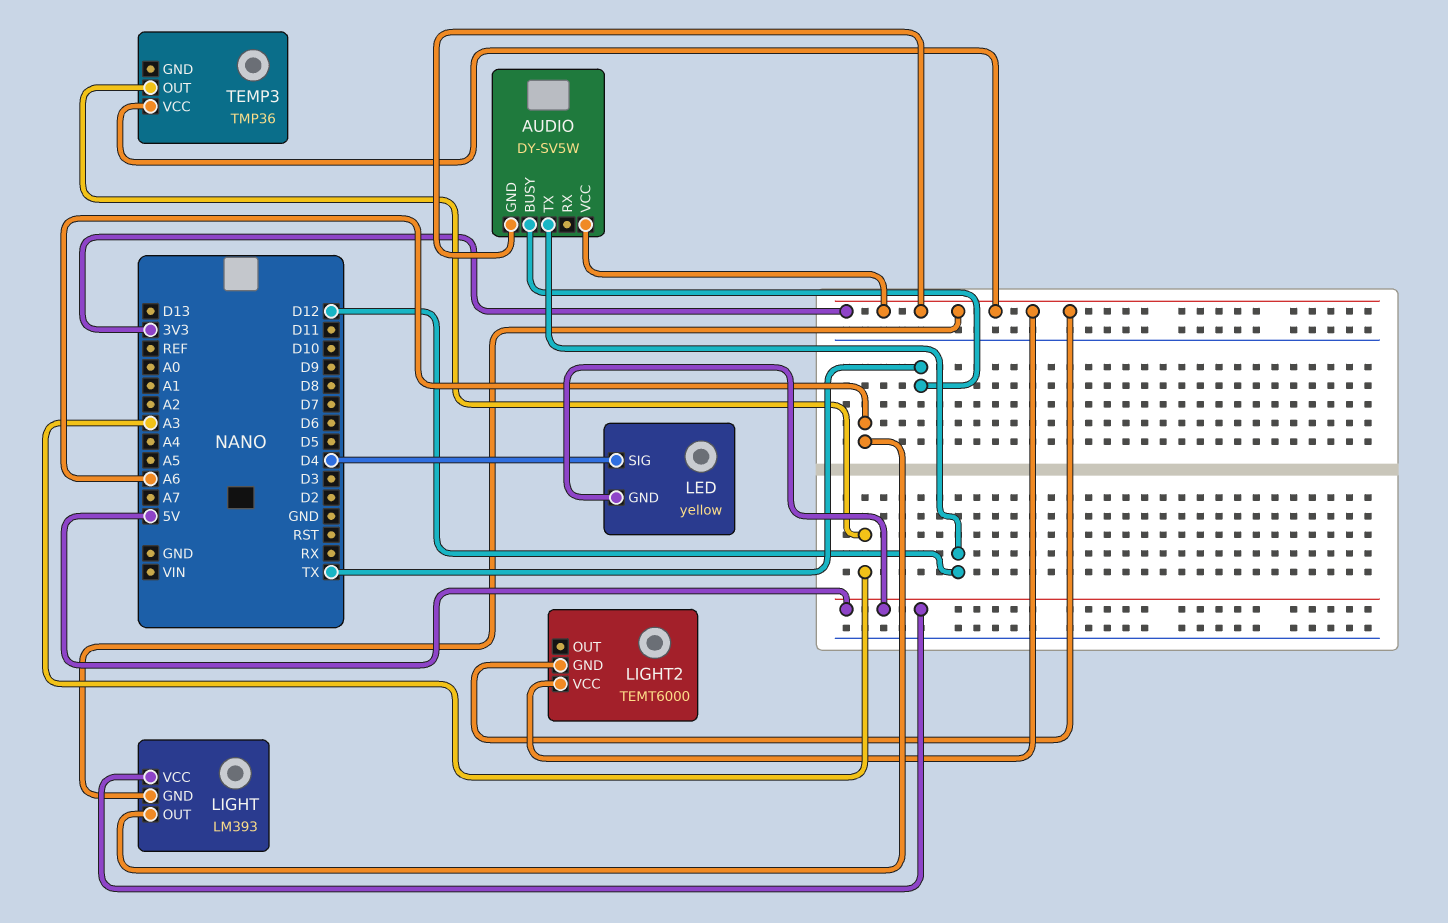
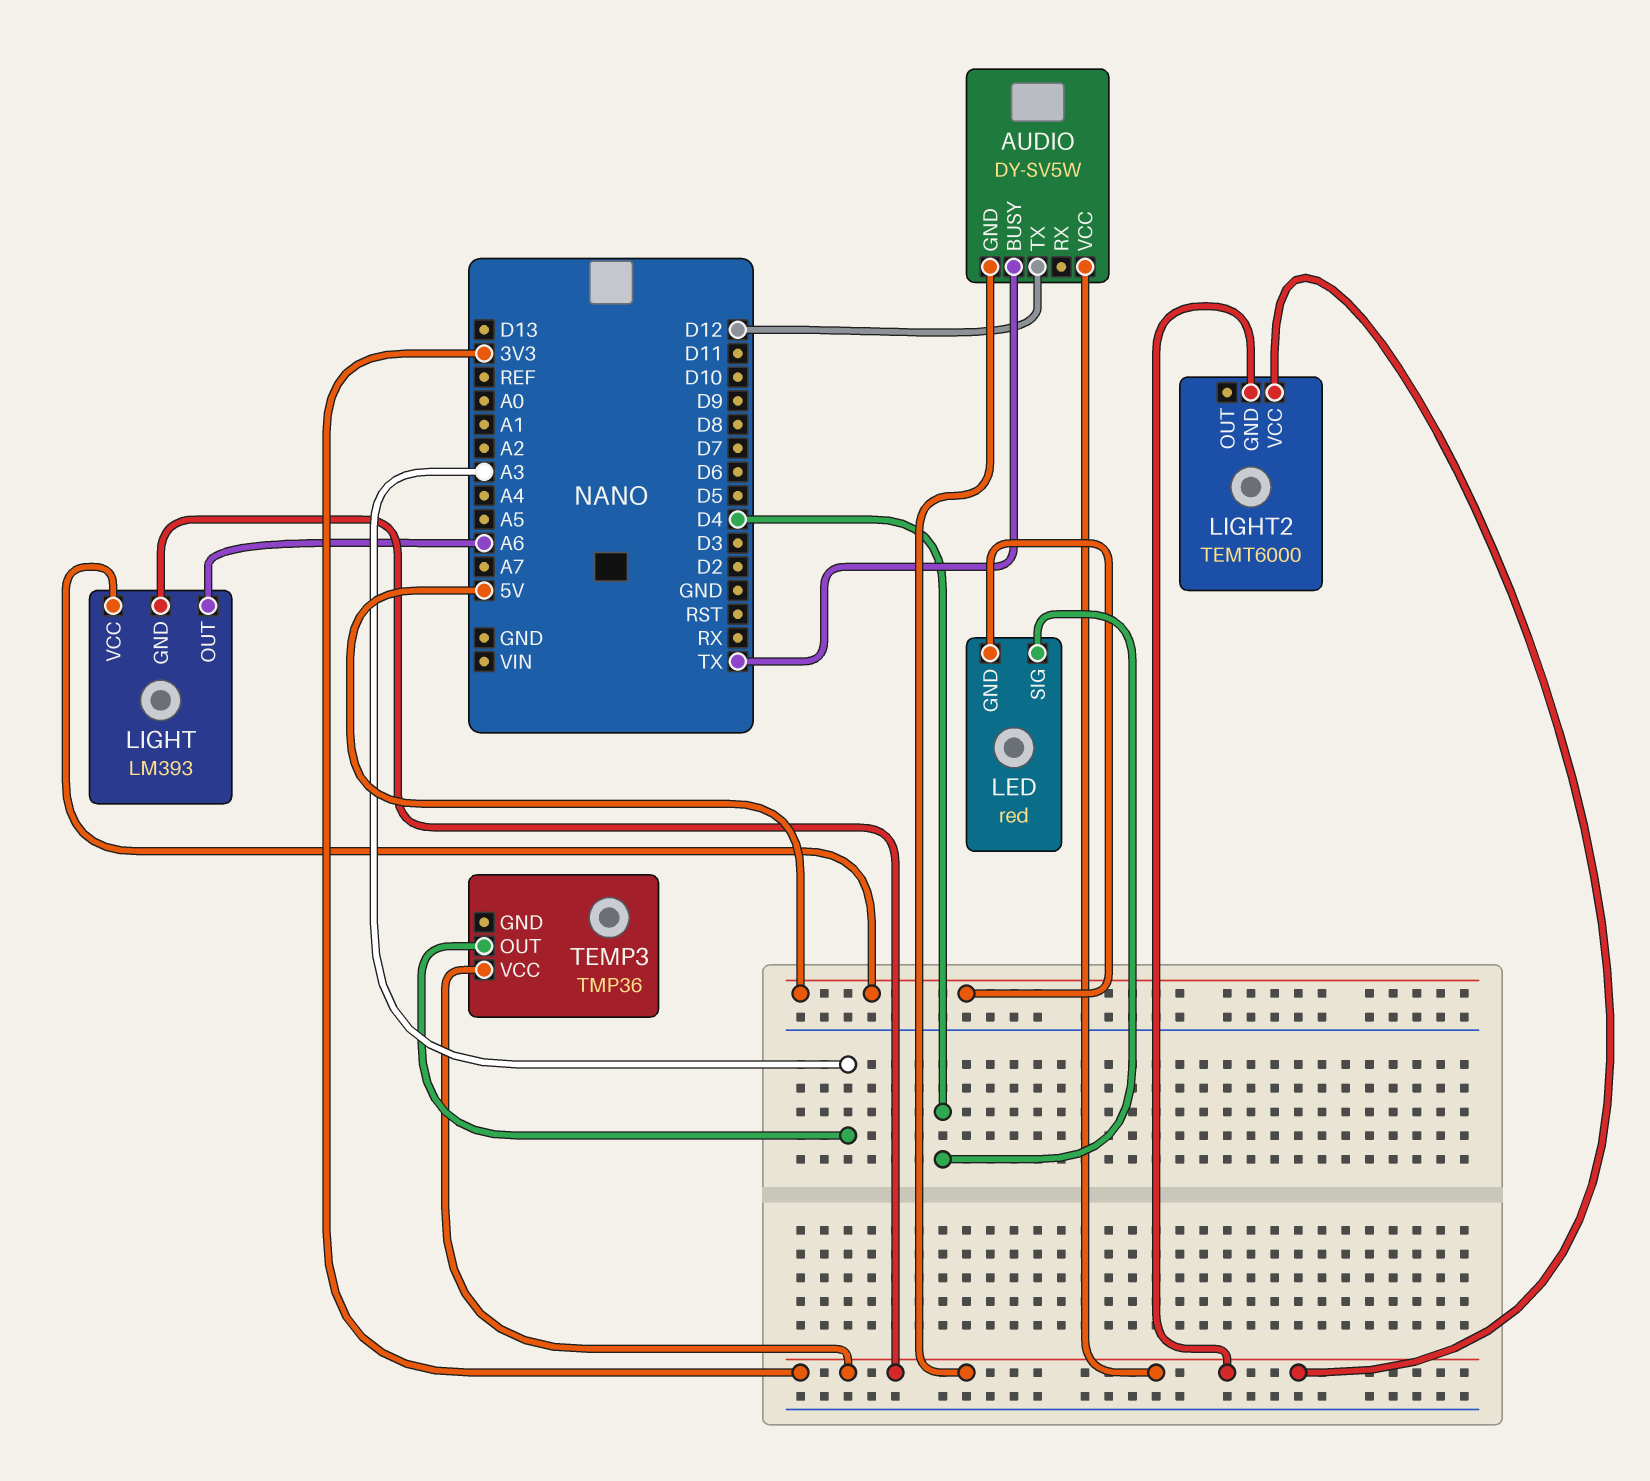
LED: yellow -> red

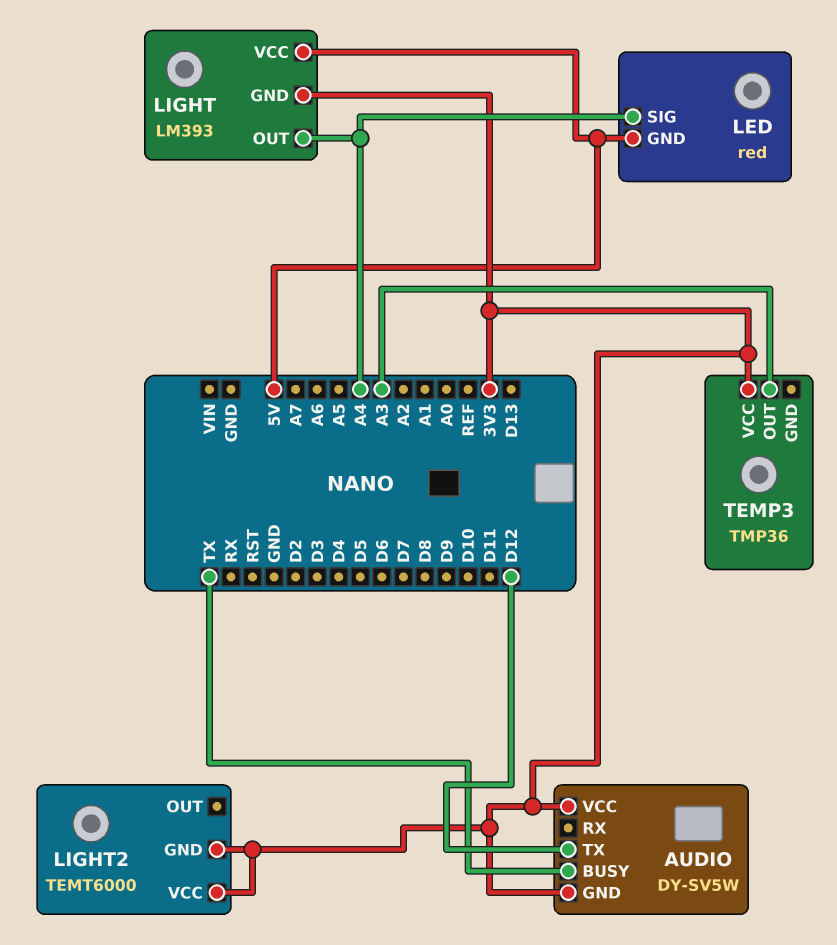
LED pin SIG: D4 -> A4
LIGHT pin OUT: A6 -> A4

